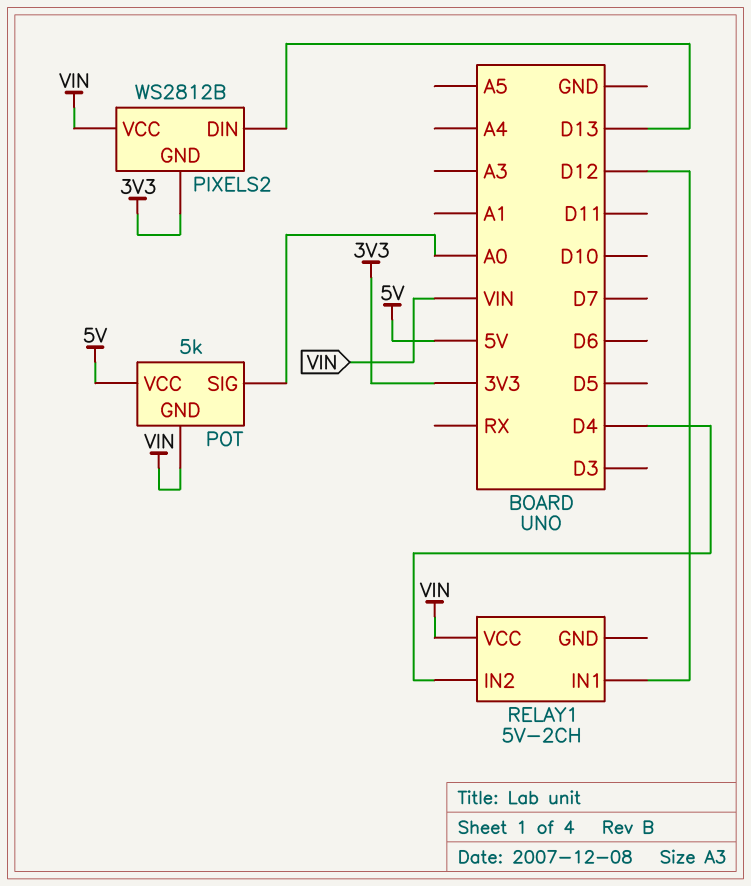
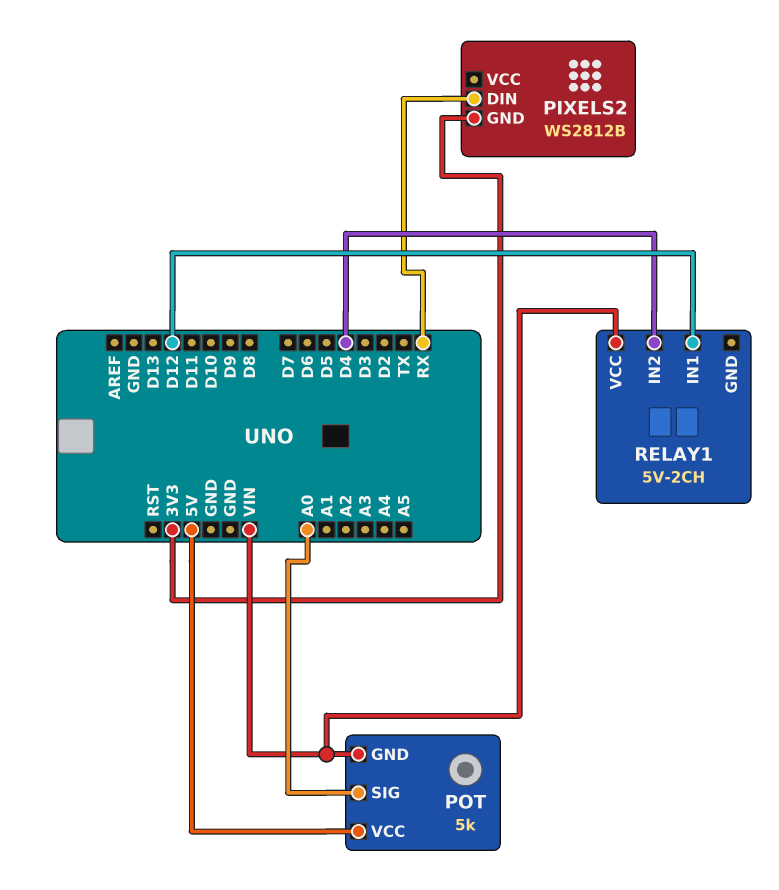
PIXELS2 pin DIN: D13 -> RX
PIXELS2 pin VCC: VIN -> none

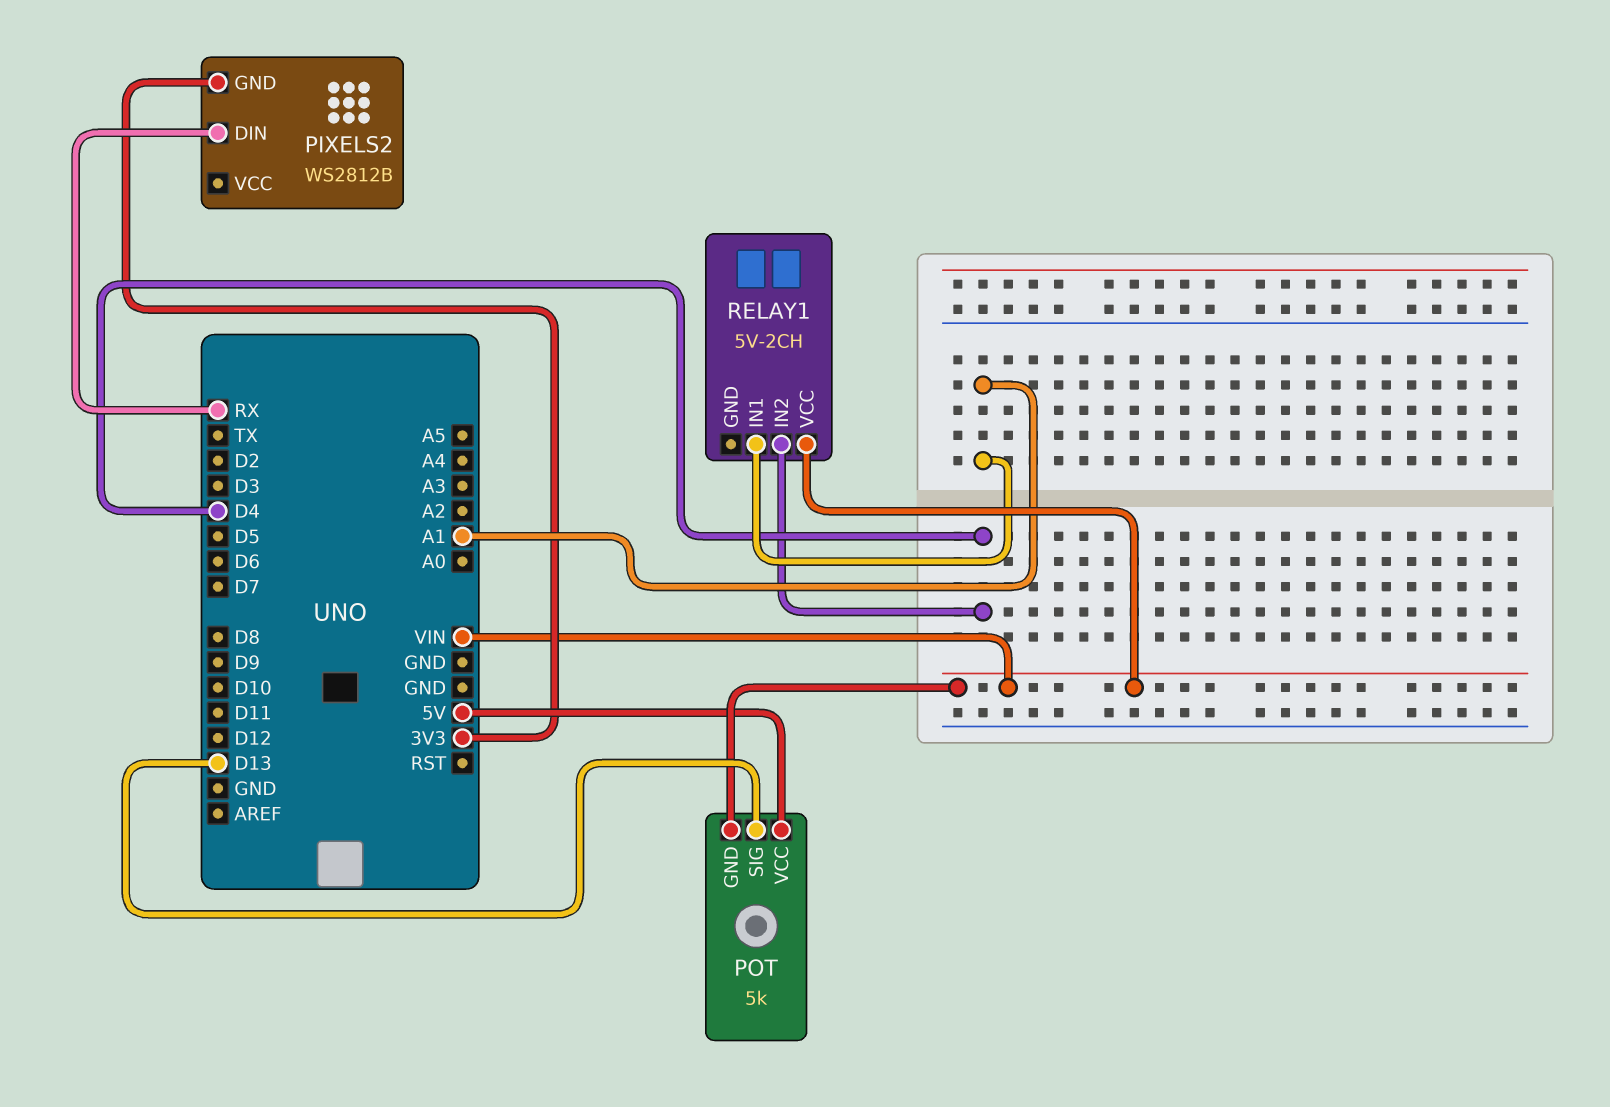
POT pin SIG: A0 -> D13
RELAY1 pin IN1: D12 -> A1

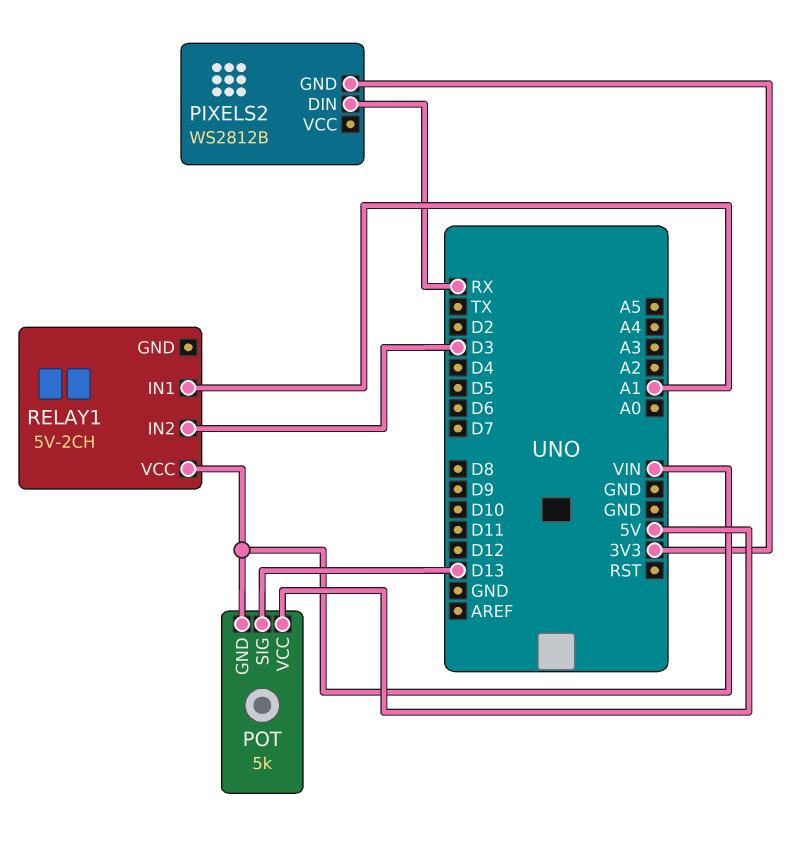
RELAY1 pin IN2: D4 -> D3

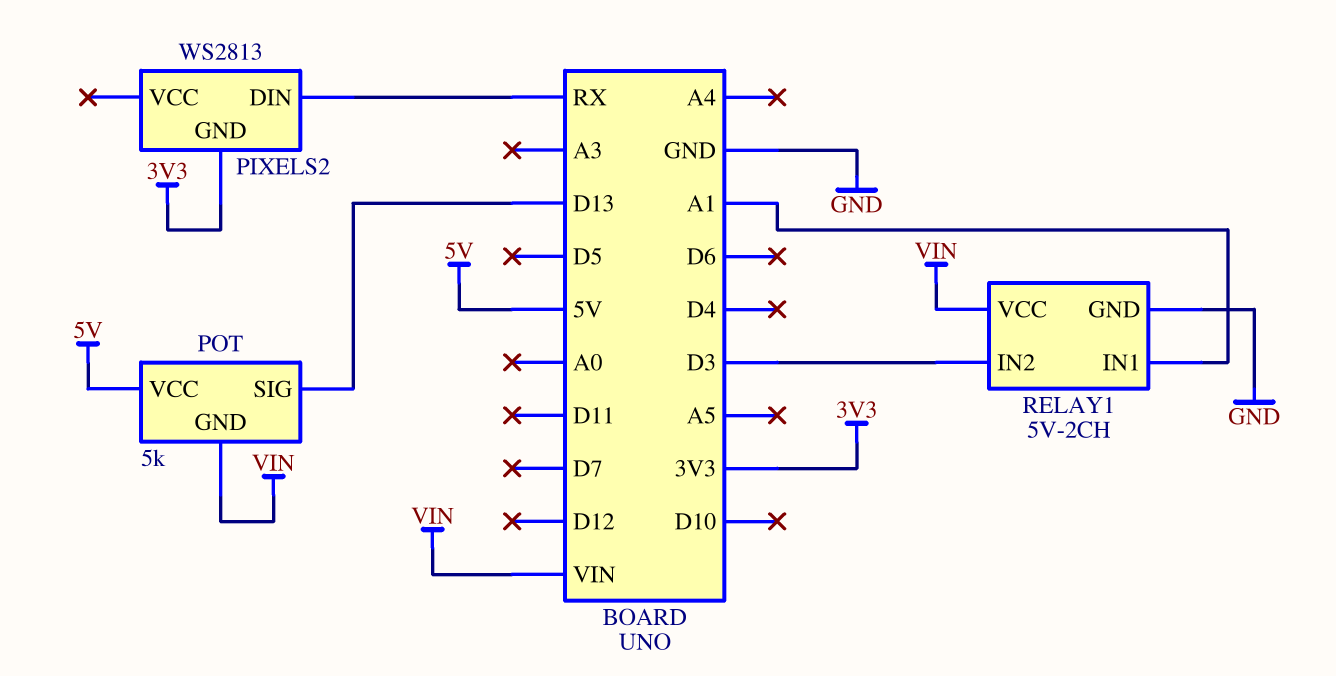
PIXELS2: WS2812B -> WS2813
RELAY1 pin GND: none -> GND

